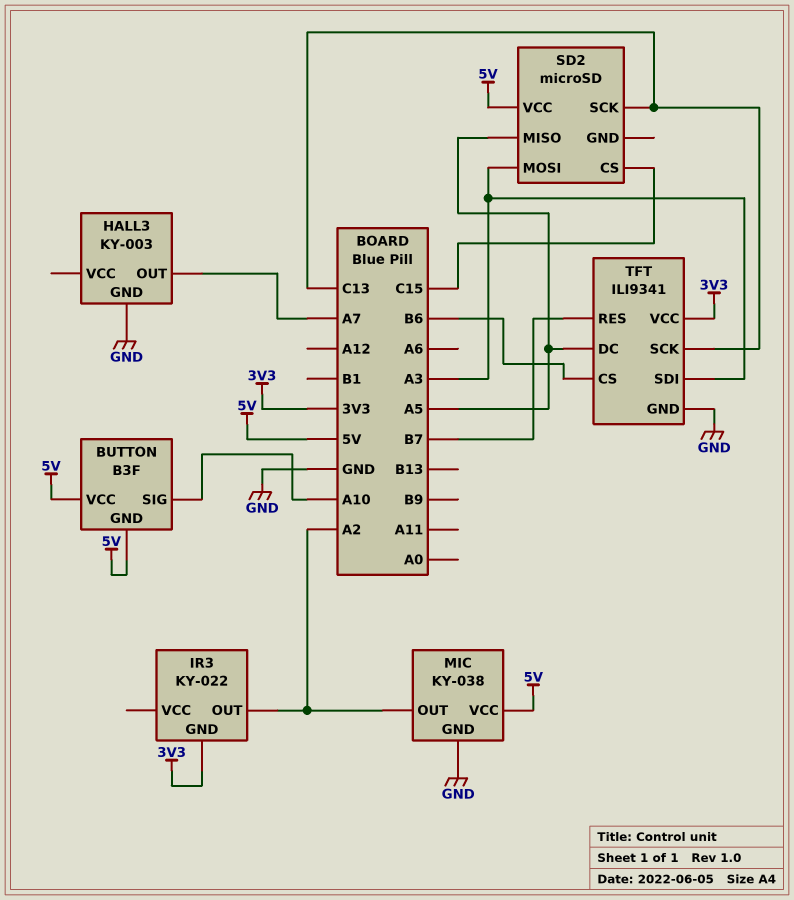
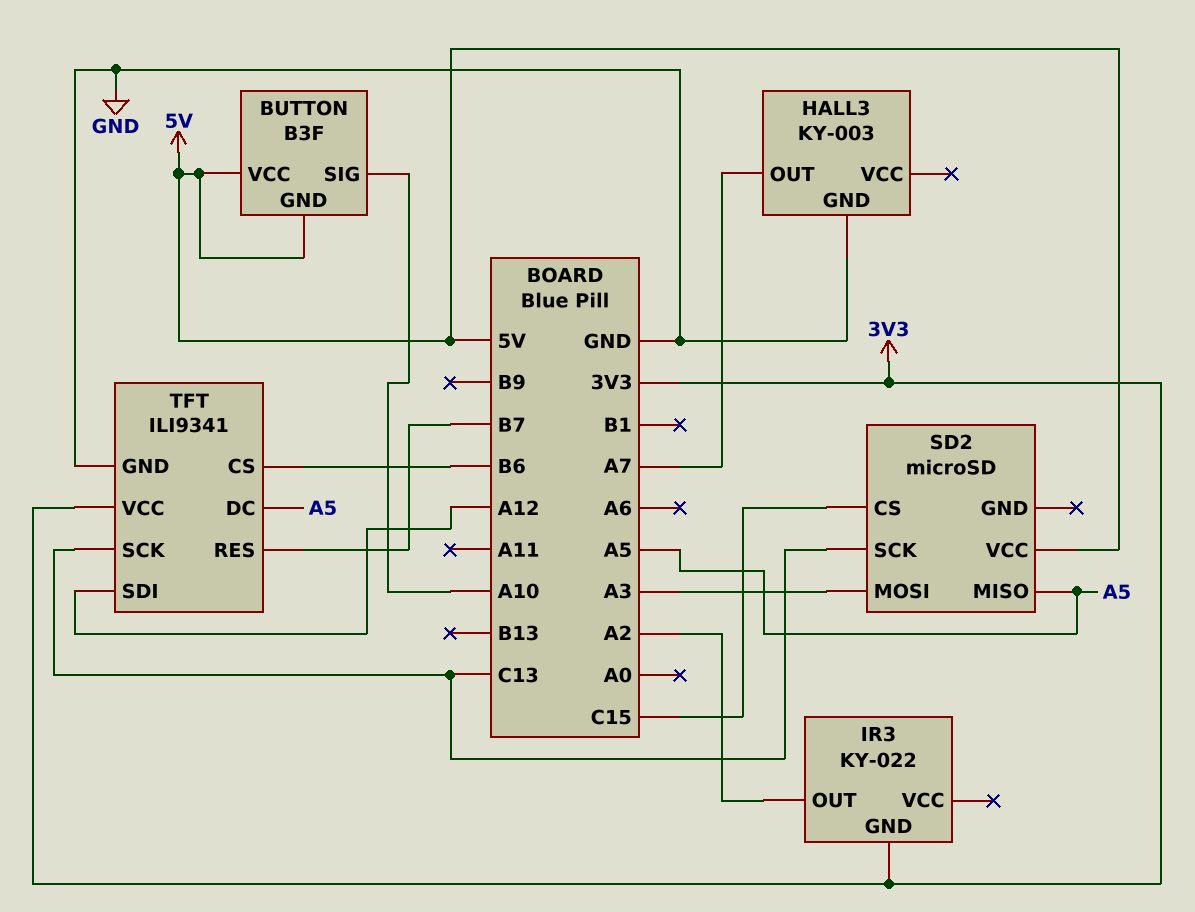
MIC: KY-038 -> none
MIC pin GND: GND -> none
MIC pin OUT: A2 -> none
MIC pin VCC: 5V -> none
TFT pin SDI: A3 -> A12

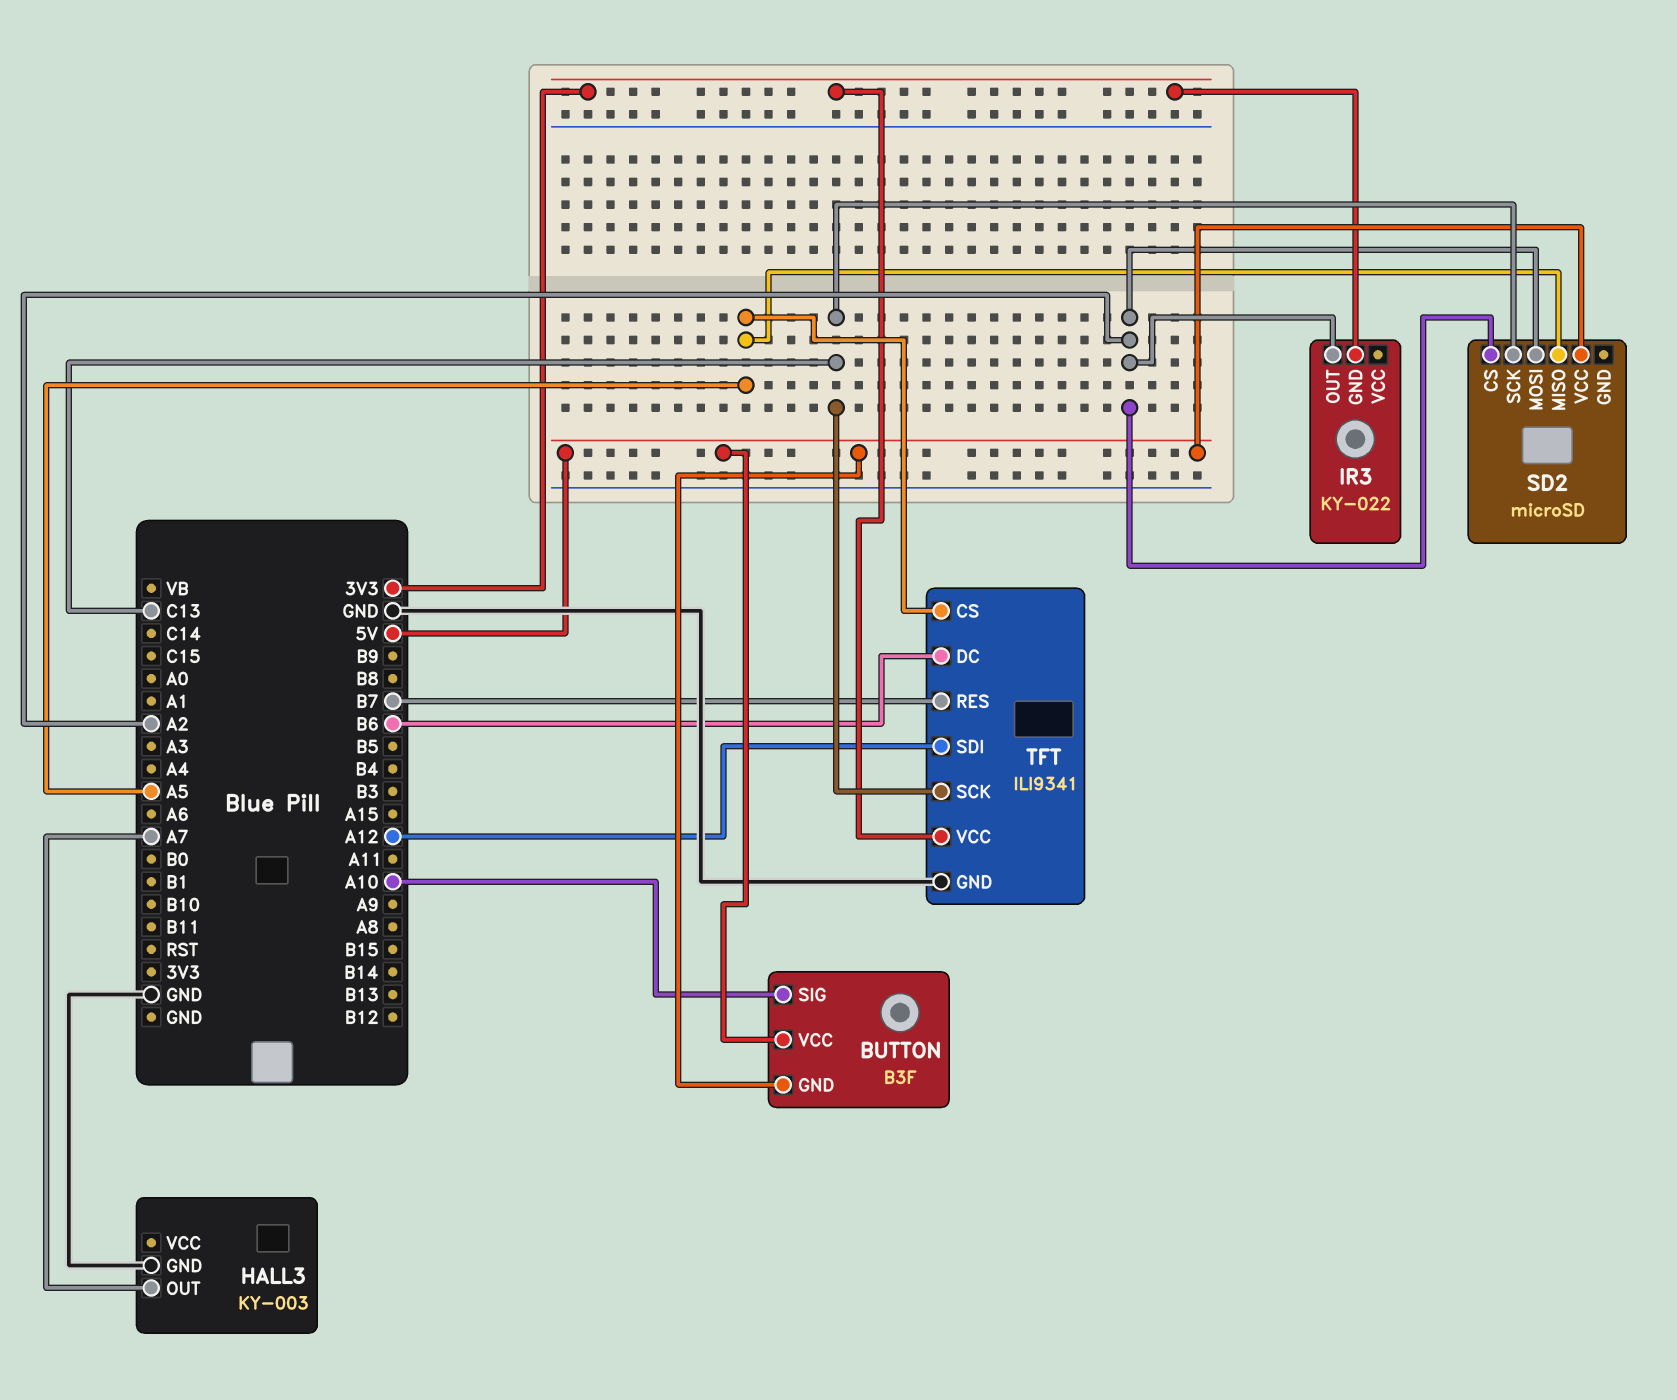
SD2 pin CS: C15 -> A2
SD2 pin MOSI: A3 -> A2
TFT pin CS: B6 -> A5
TFT pin DC: A5 -> B6

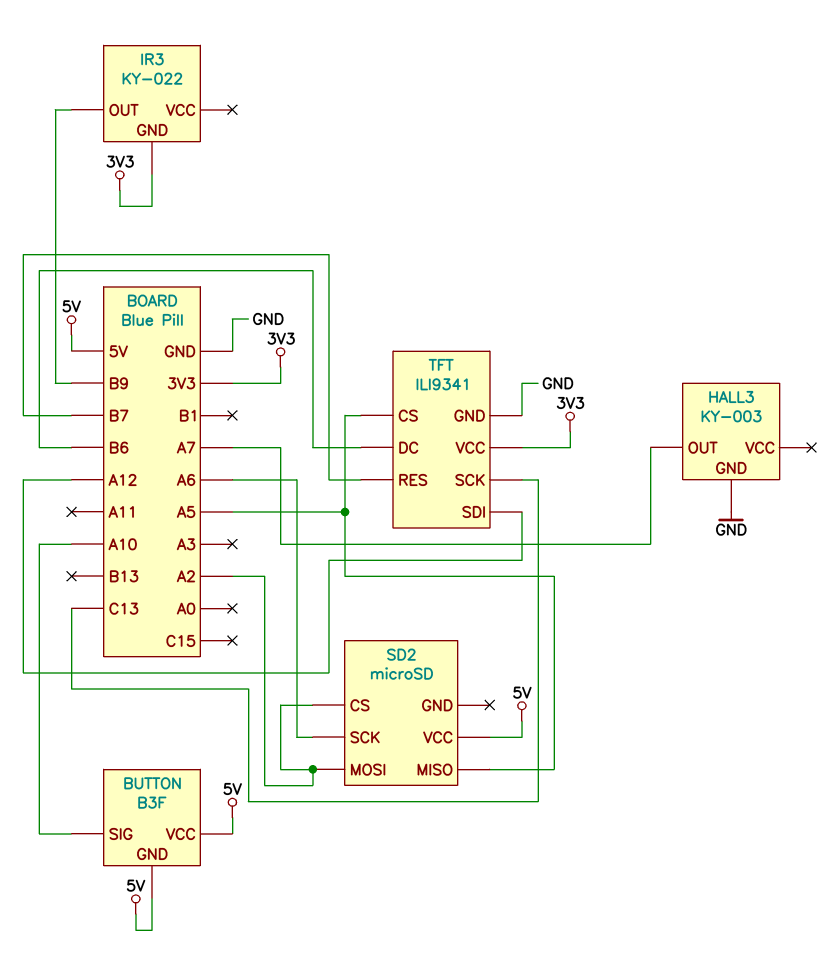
IR3 pin OUT: A2 -> B9
SD2 pin SCK: C13 -> A6

